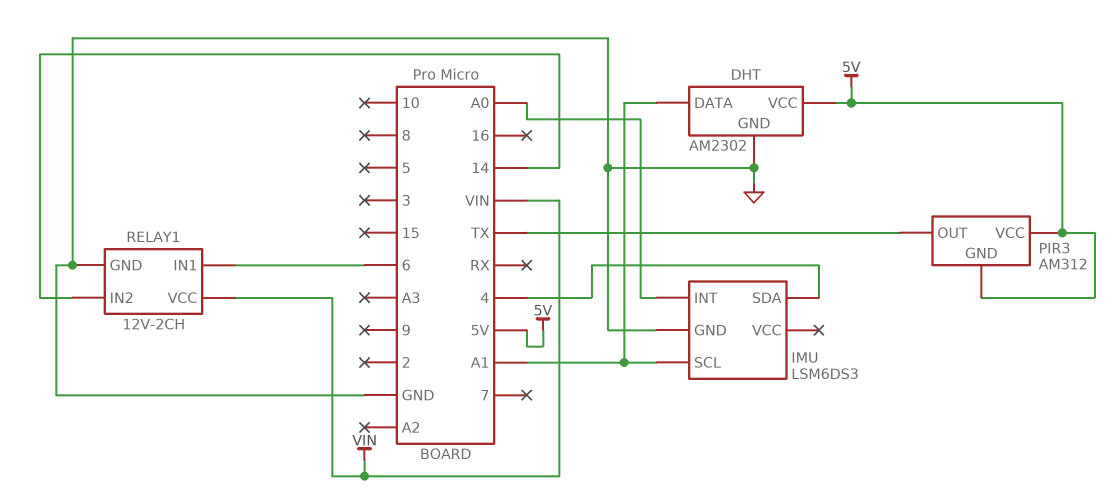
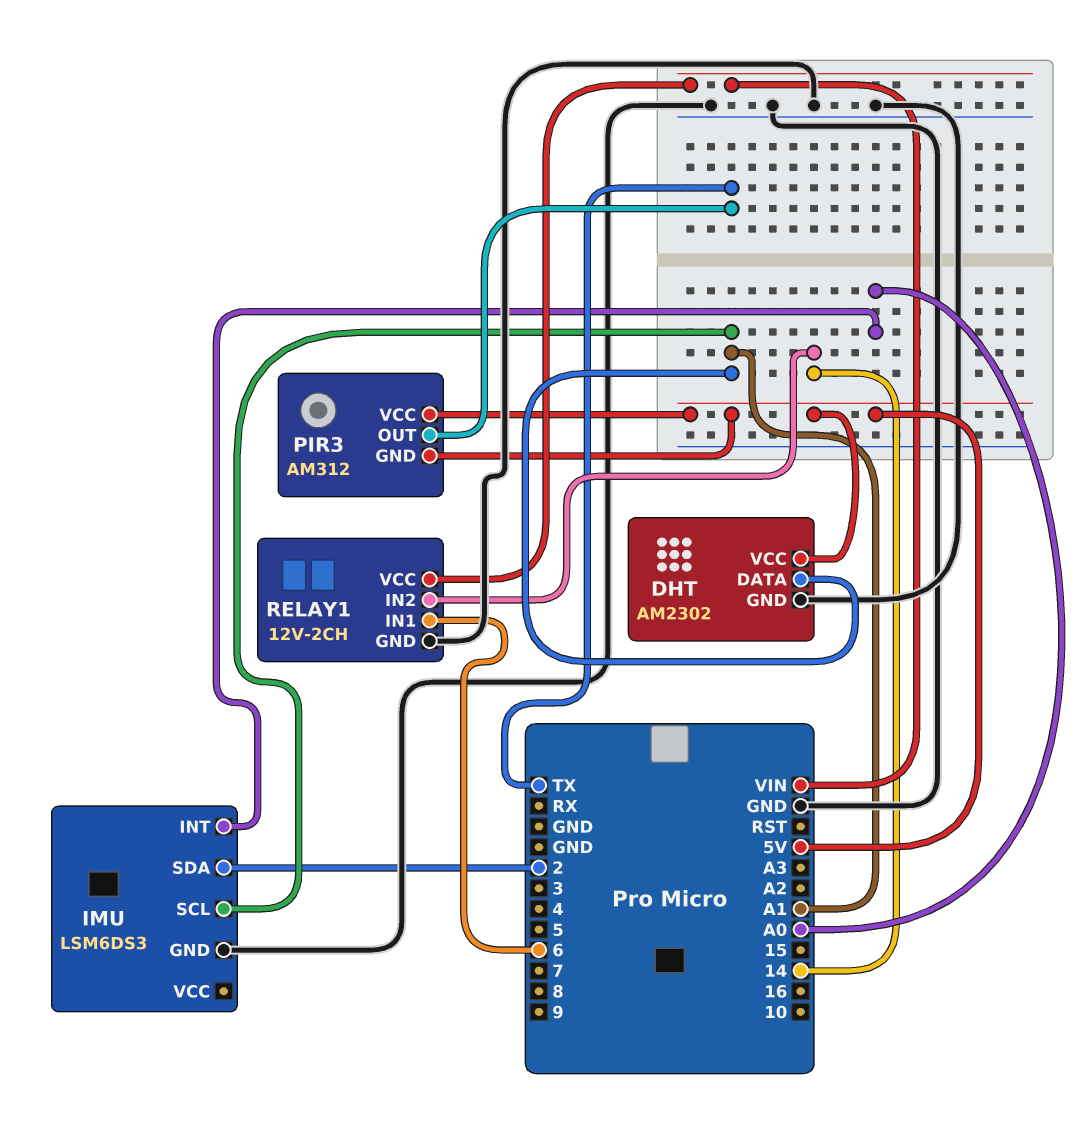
IMU pin SDA: 4 -> 2

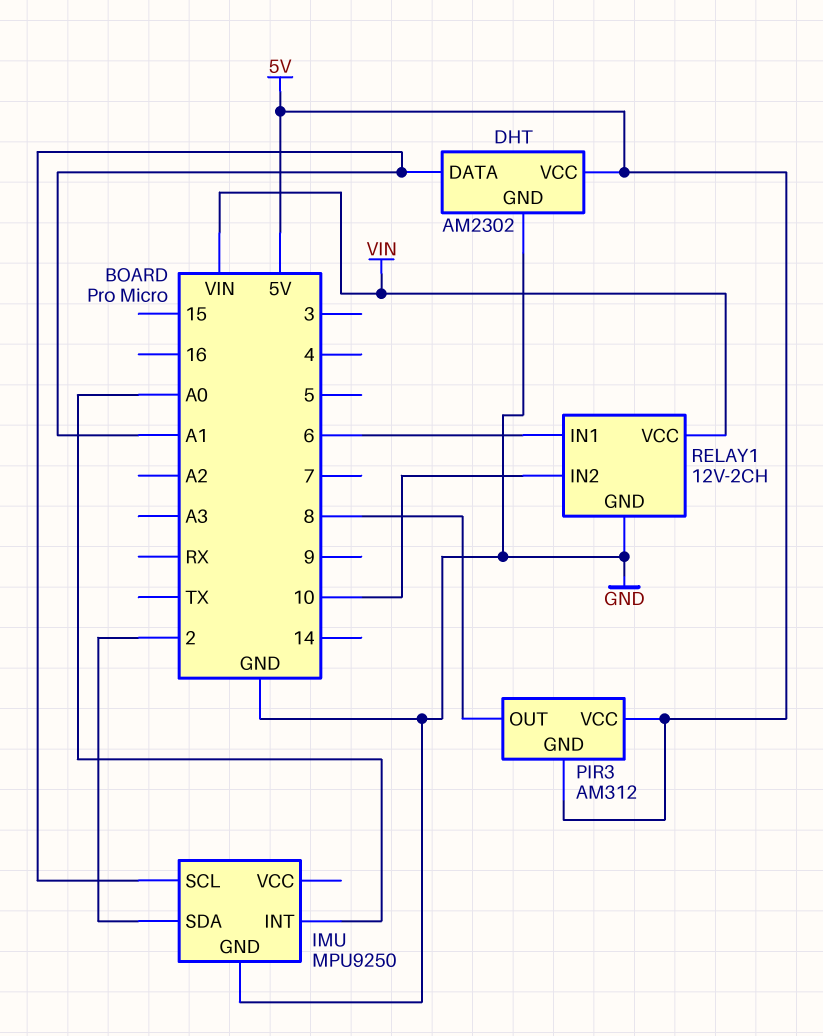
IMU: LSM6DS3 -> MPU9250
PIR3 pin OUT: TX -> 8
RELAY1 pin IN2: 14 -> 10

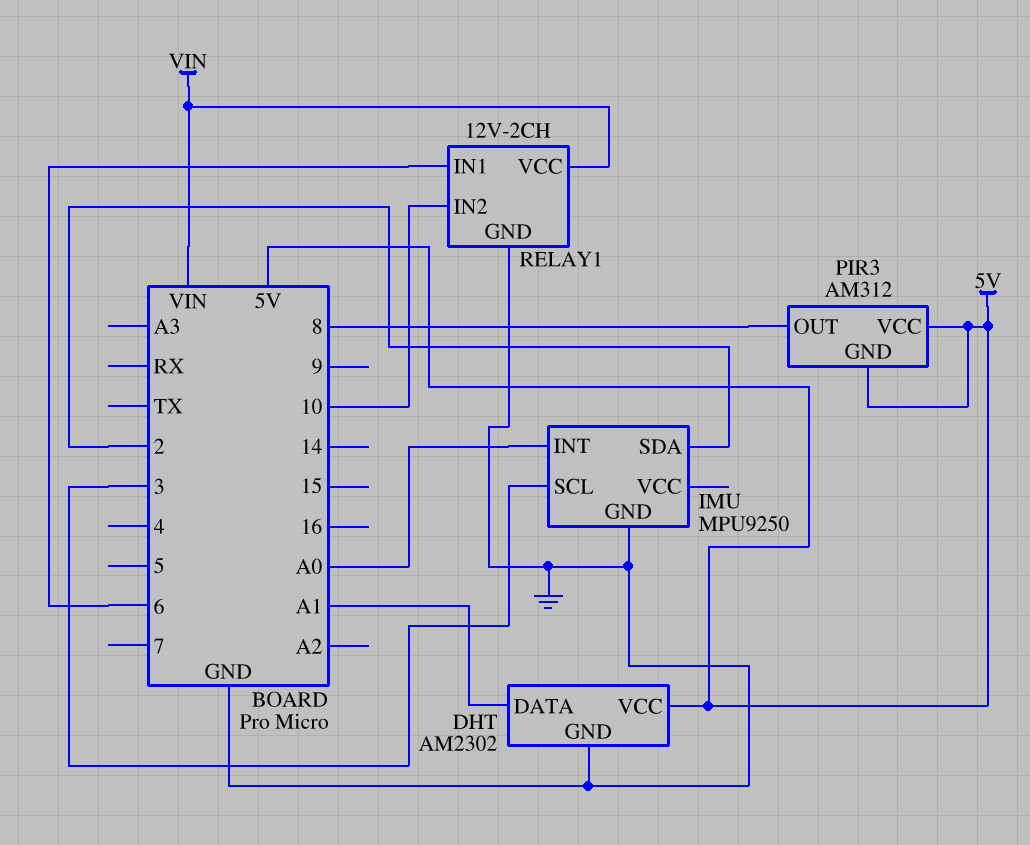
IMU pin SCL: A1 -> 3

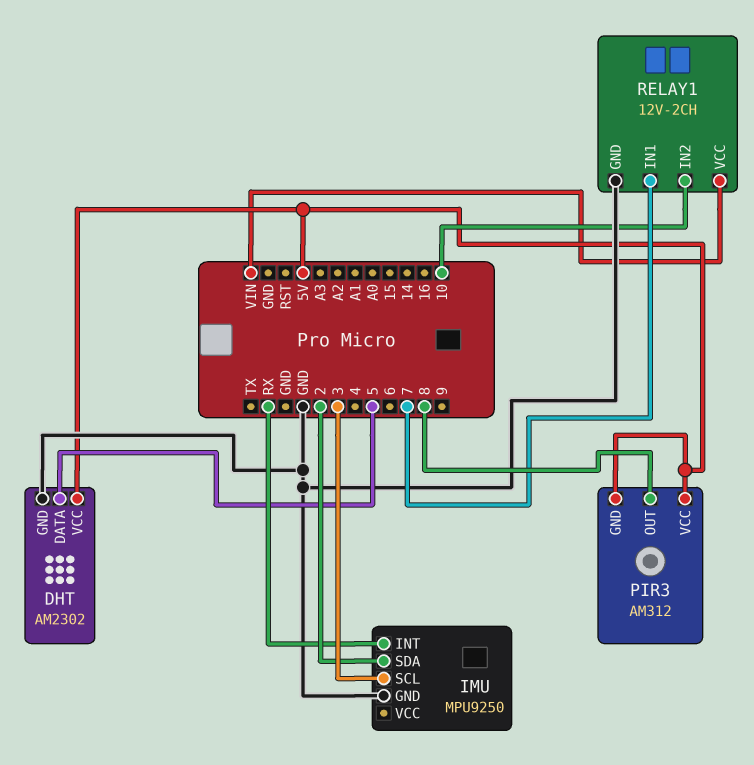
DHT pin DATA: A1 -> 5
IMU pin INT: A0 -> RX
RELAY1 pin IN1: 6 -> 7

